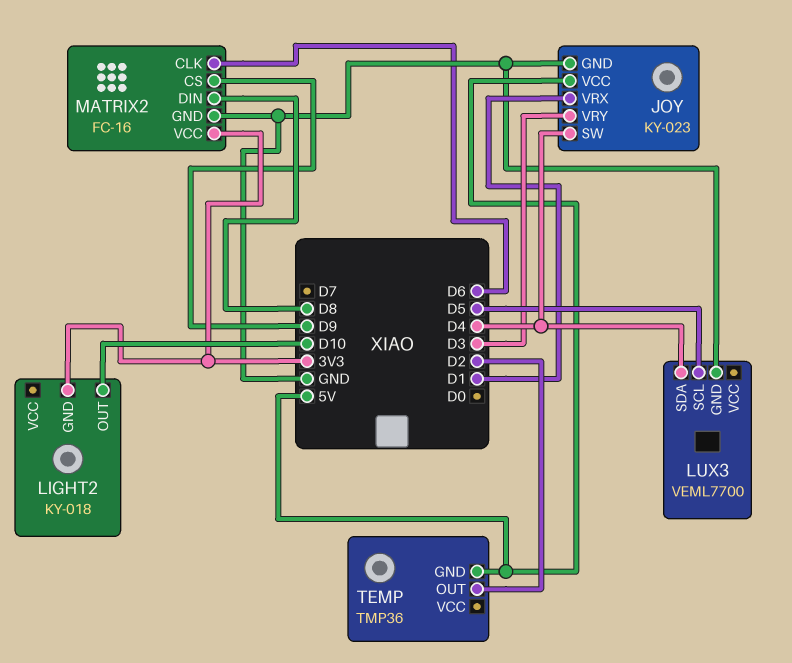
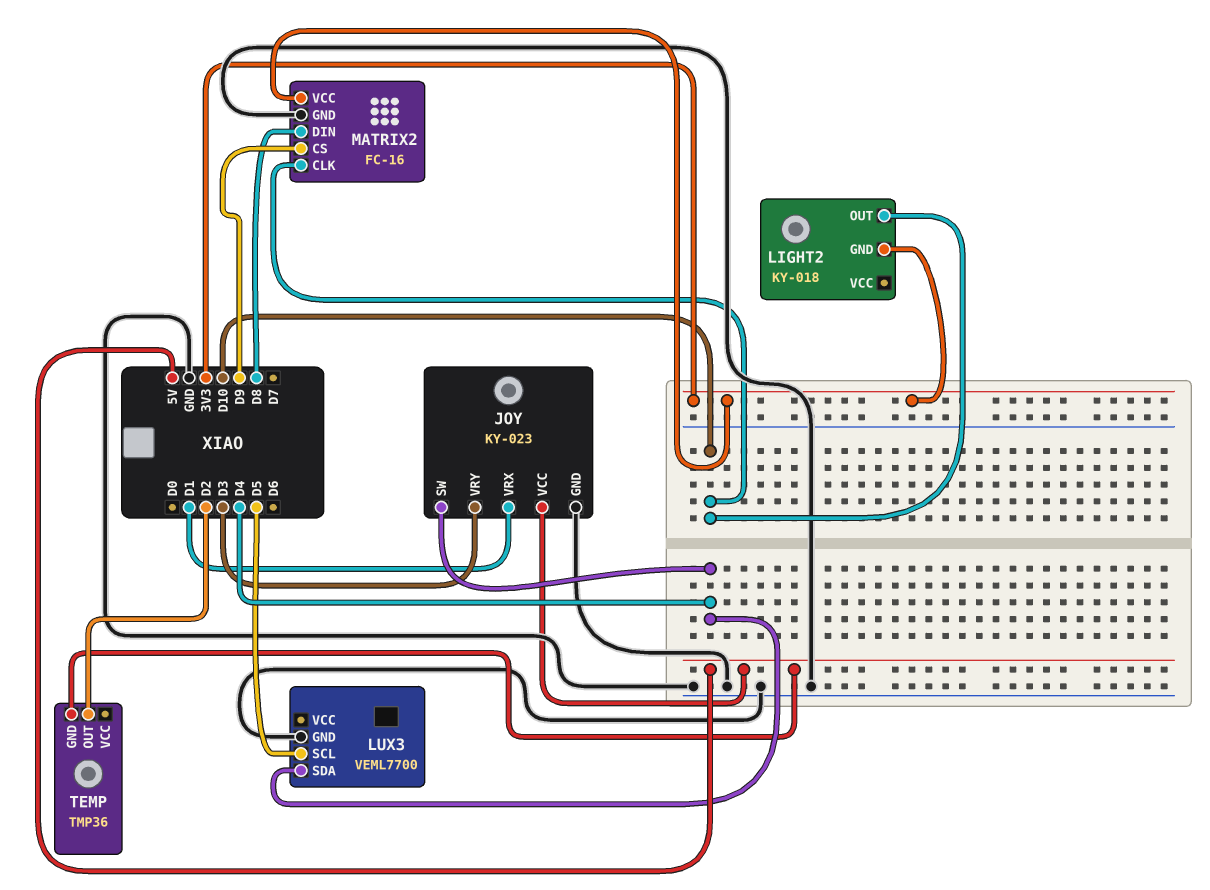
MATRIX2 pin CLK: D6 -> D10

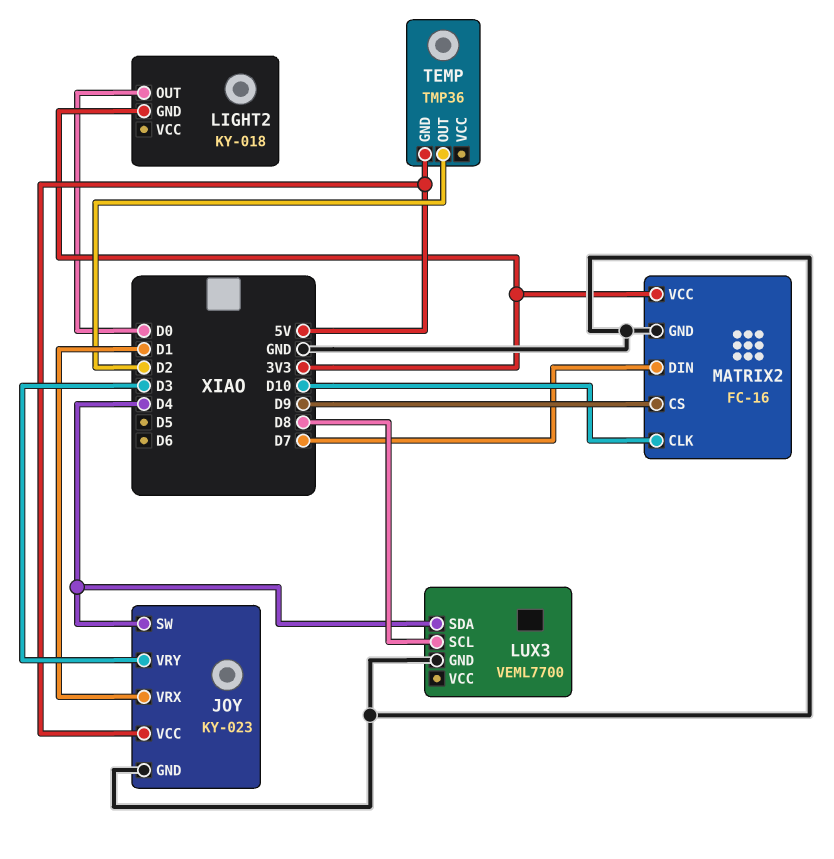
LIGHT2 pin OUT: D10 -> D0
LUX3 pin SCL: D5 -> D8
MATRIX2 pin DIN: D8 -> D7

